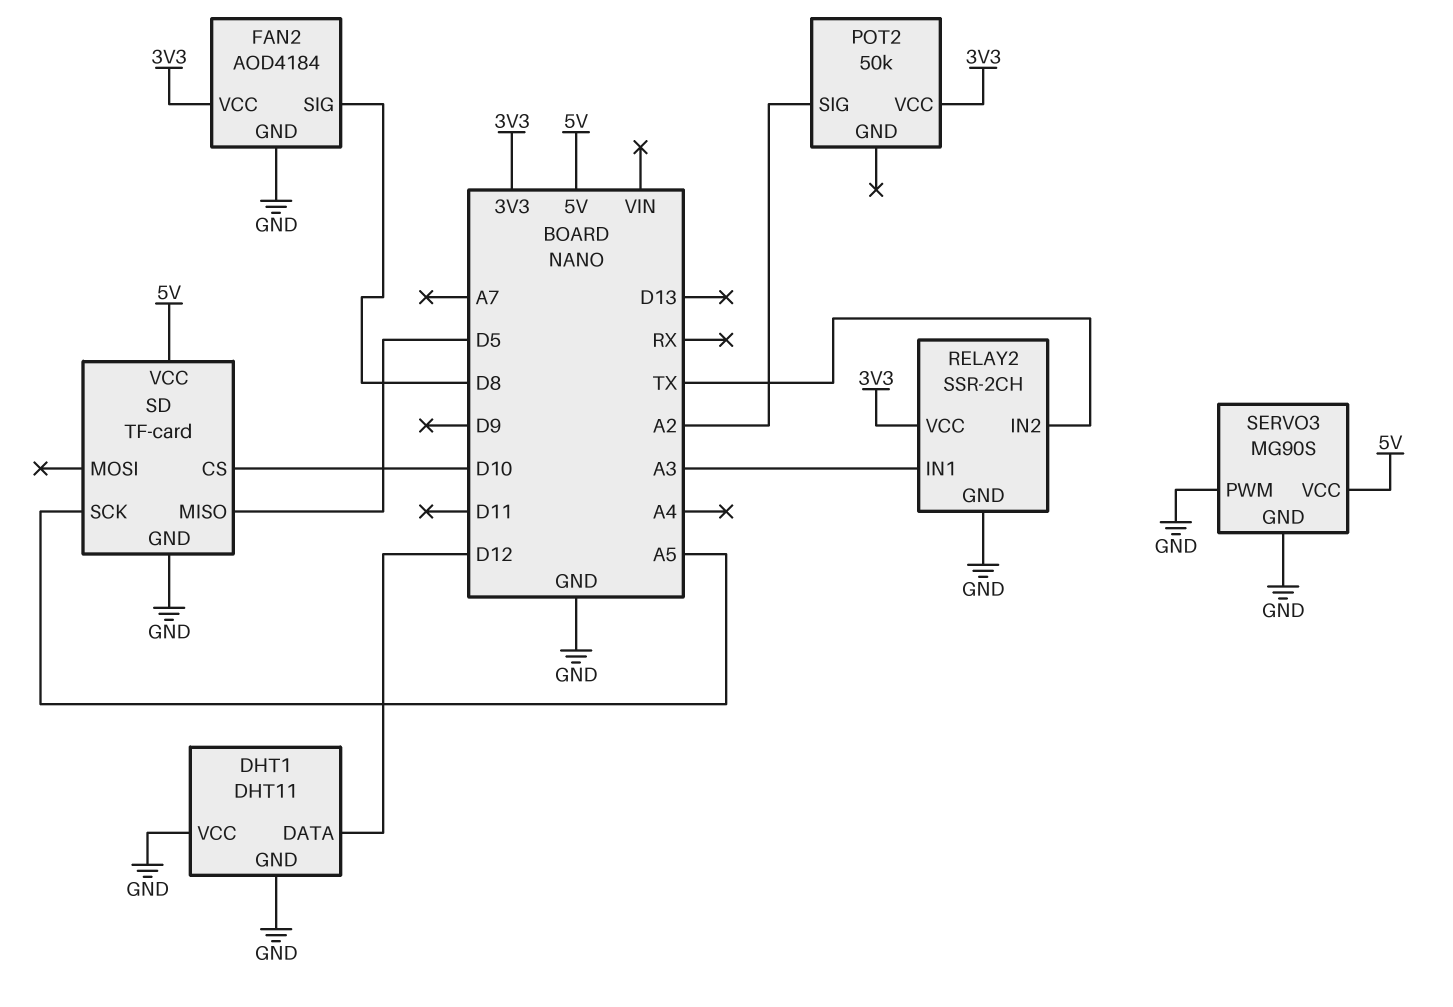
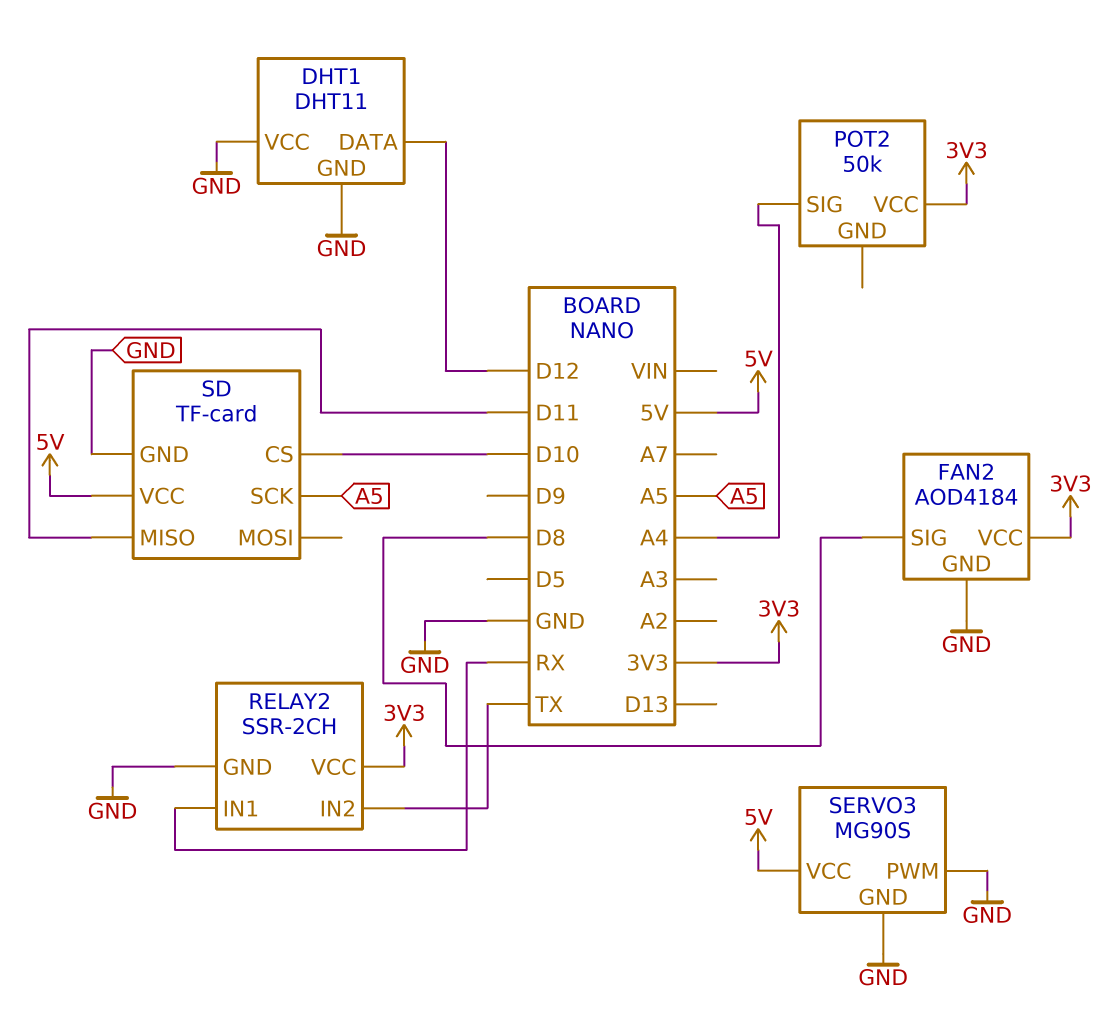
POT2 pin SIG: A2 -> A4
RELAY2 pin IN1: A3 -> RX
SD pin MISO: D5 -> D11

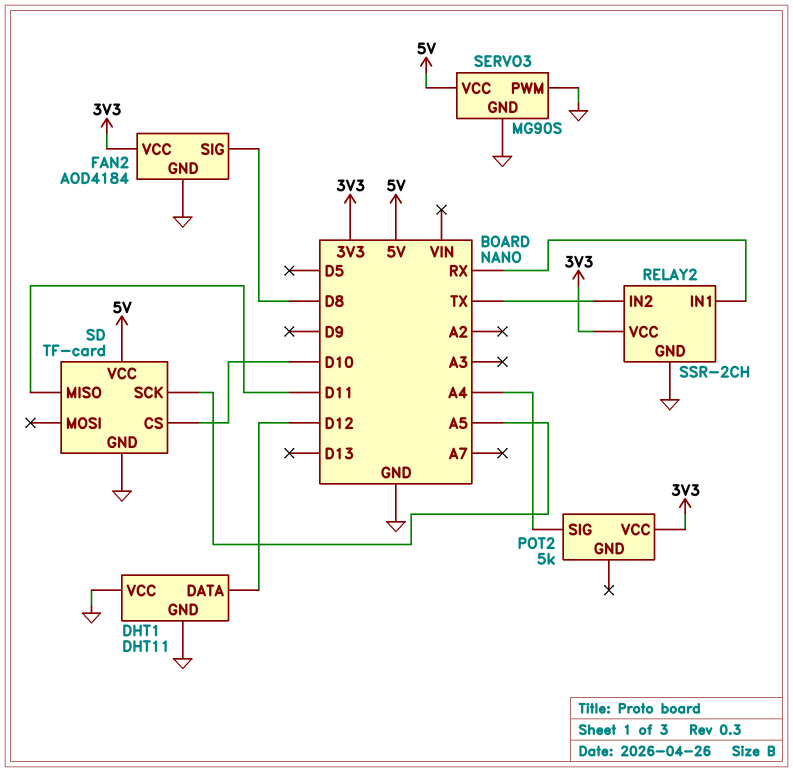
POT2: 50k -> 5k

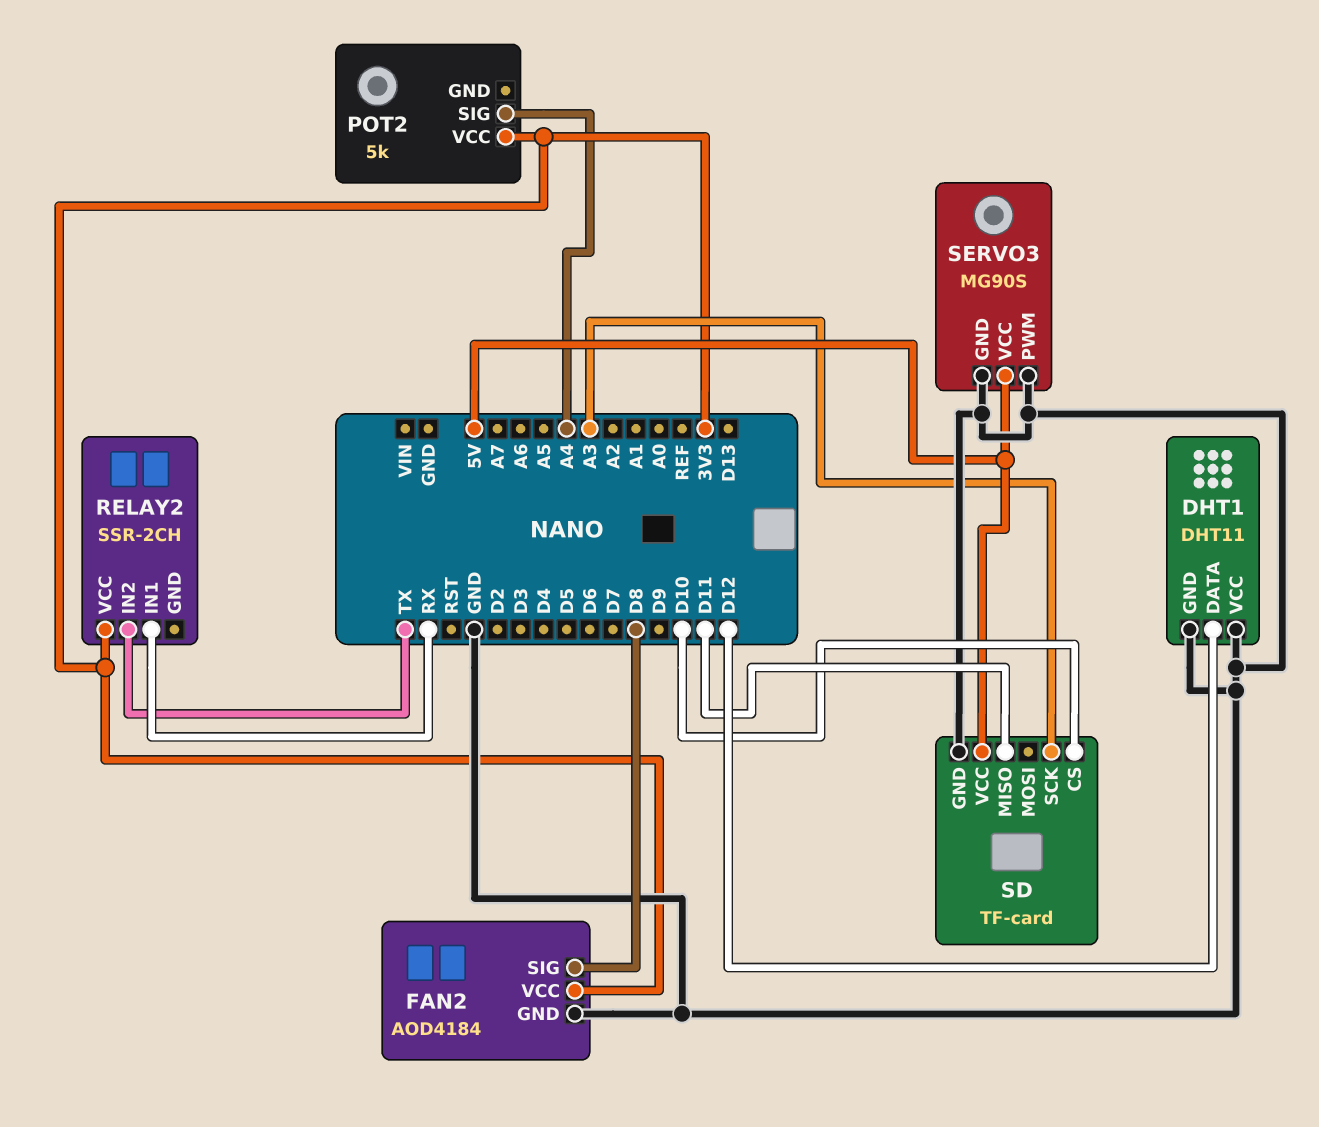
RELAY2 pin GND: GND -> none
SD pin SCK: A5 -> A3

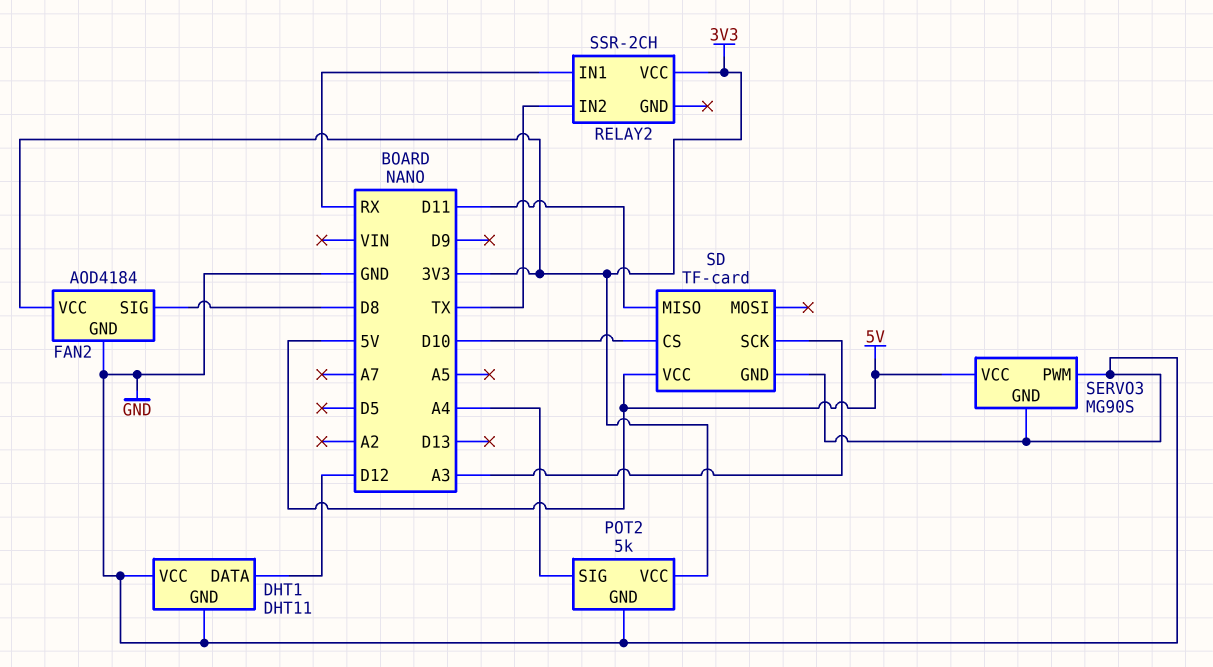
POT2 pin GND: none -> GND

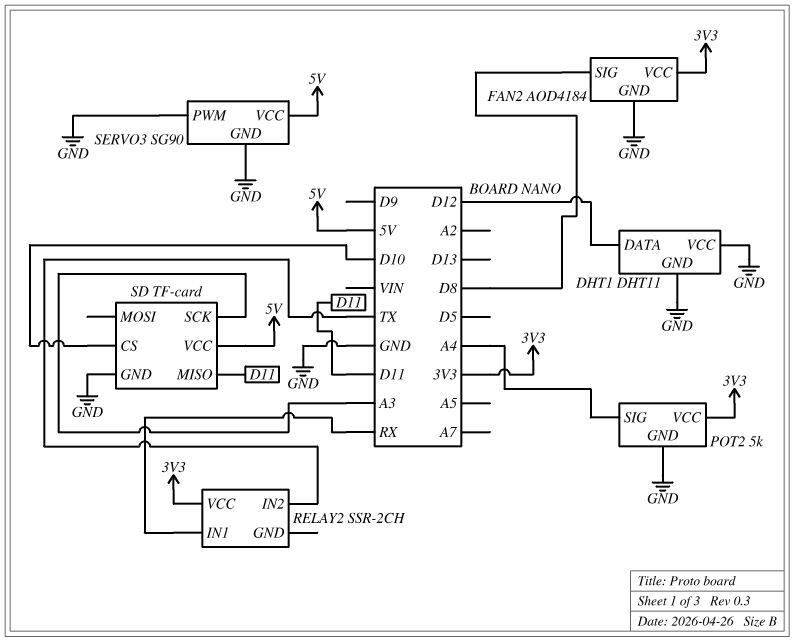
SERVO3: MG90S -> SG90

